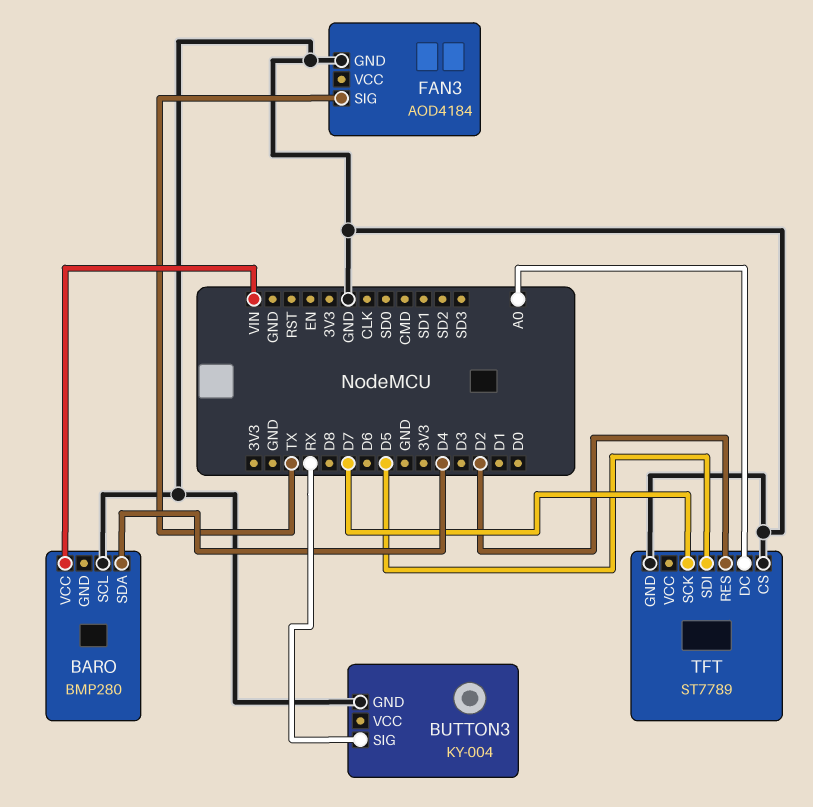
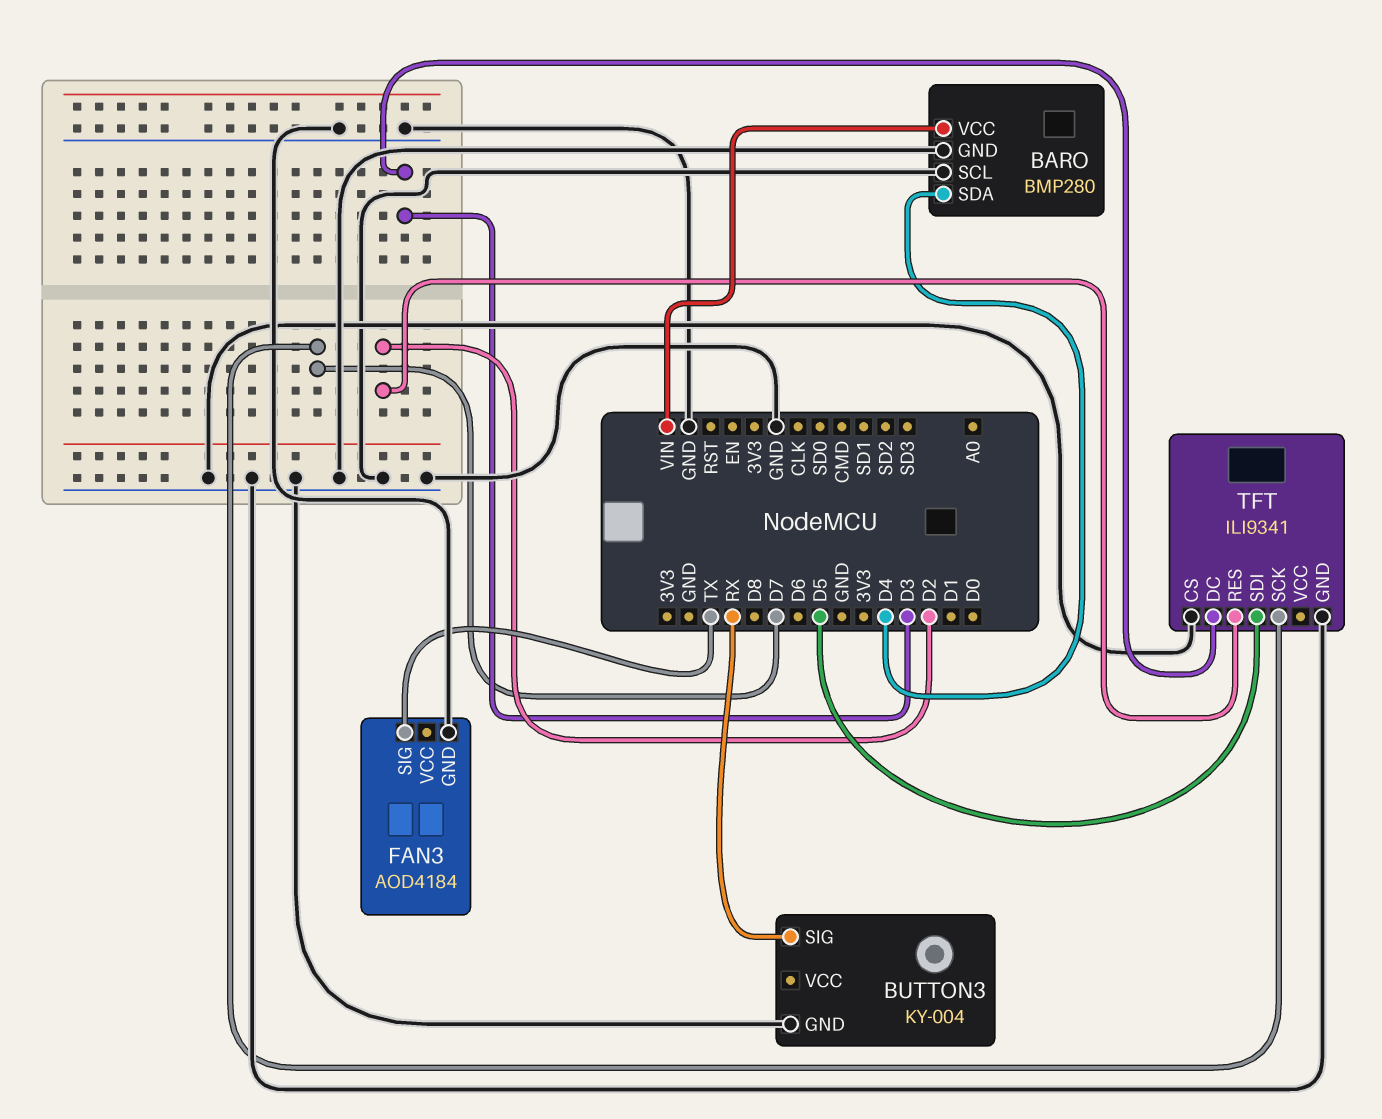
BARO pin GND: none -> GND
TFT: ST7789 -> ILI9341
TFT pin DC: A0 -> D3

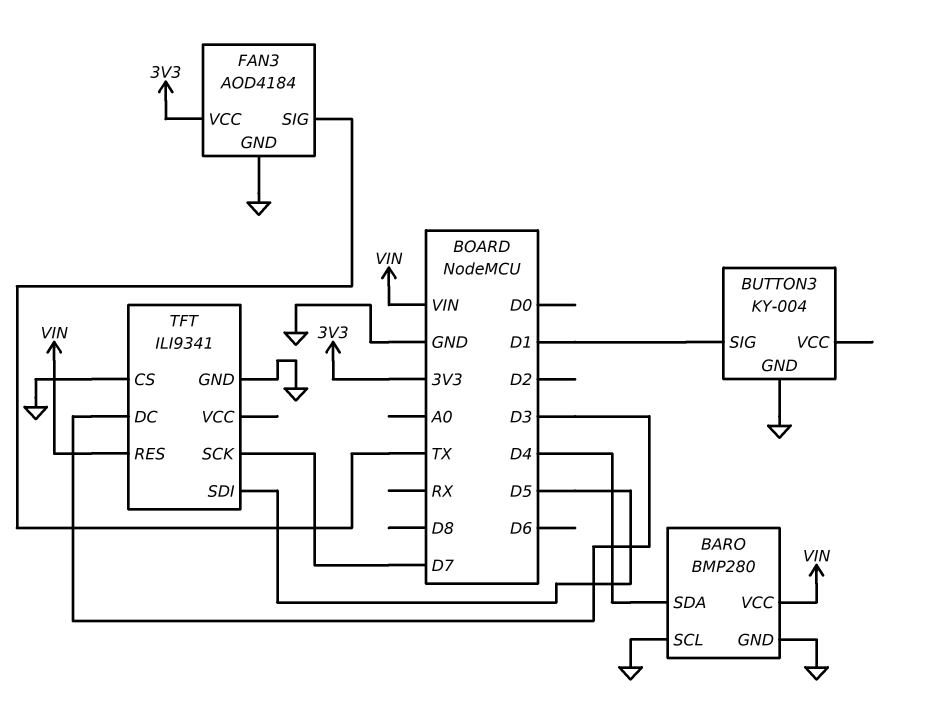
BUTTON3 pin SIG: RX -> D1
FAN3 pin VCC: none -> 3V3
TFT pin RES: D2 -> VIN

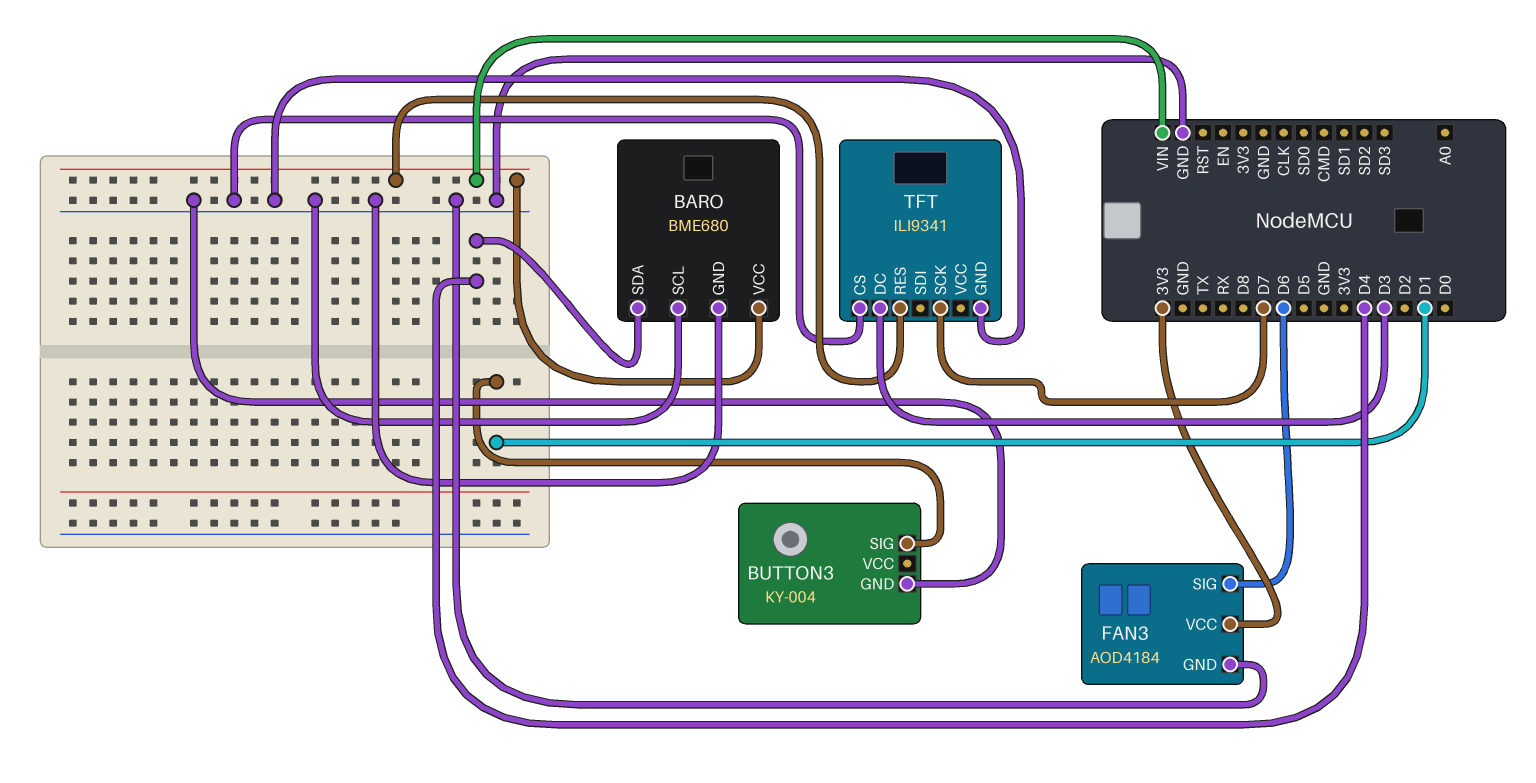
BARO: BMP280 -> BME680
FAN3 pin SIG: TX -> D6
TFT pin SDI: D5 -> none

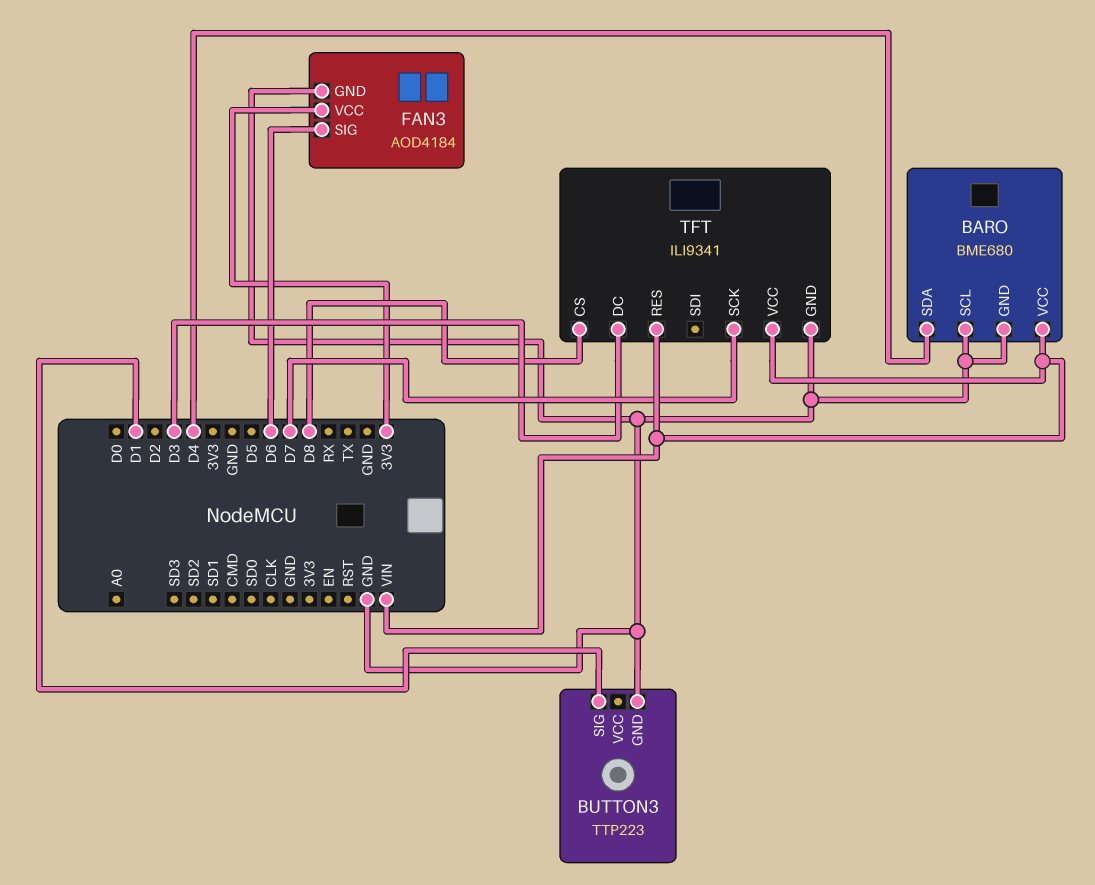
BUTTON3: KY-004 -> TTP223
TFT pin CS: GND -> D8
TFT pin VCC: none -> VIN

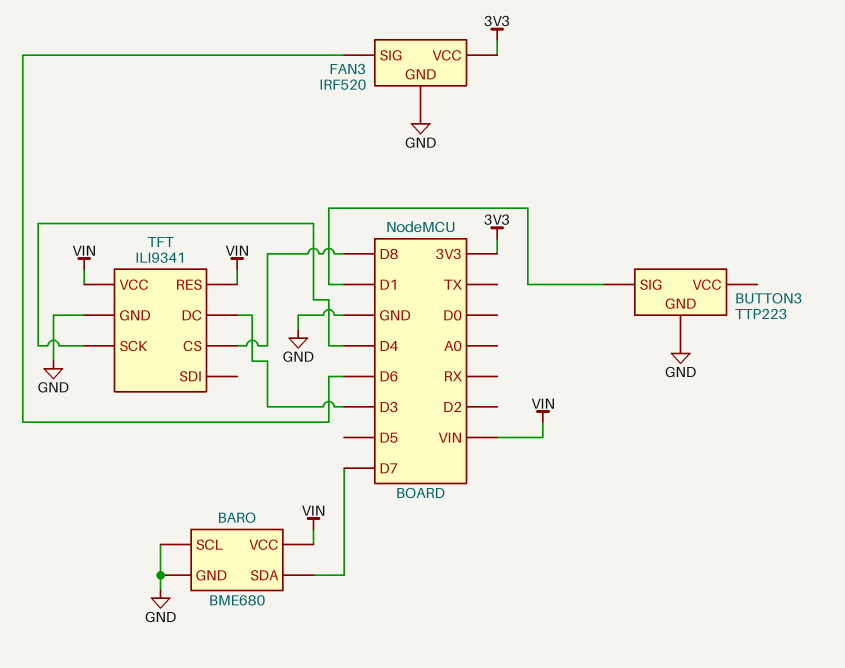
BARO pin SDA: D4 -> D7
FAN3: AOD4184 -> IRF520
TFT pin SCK: D7 -> D4

